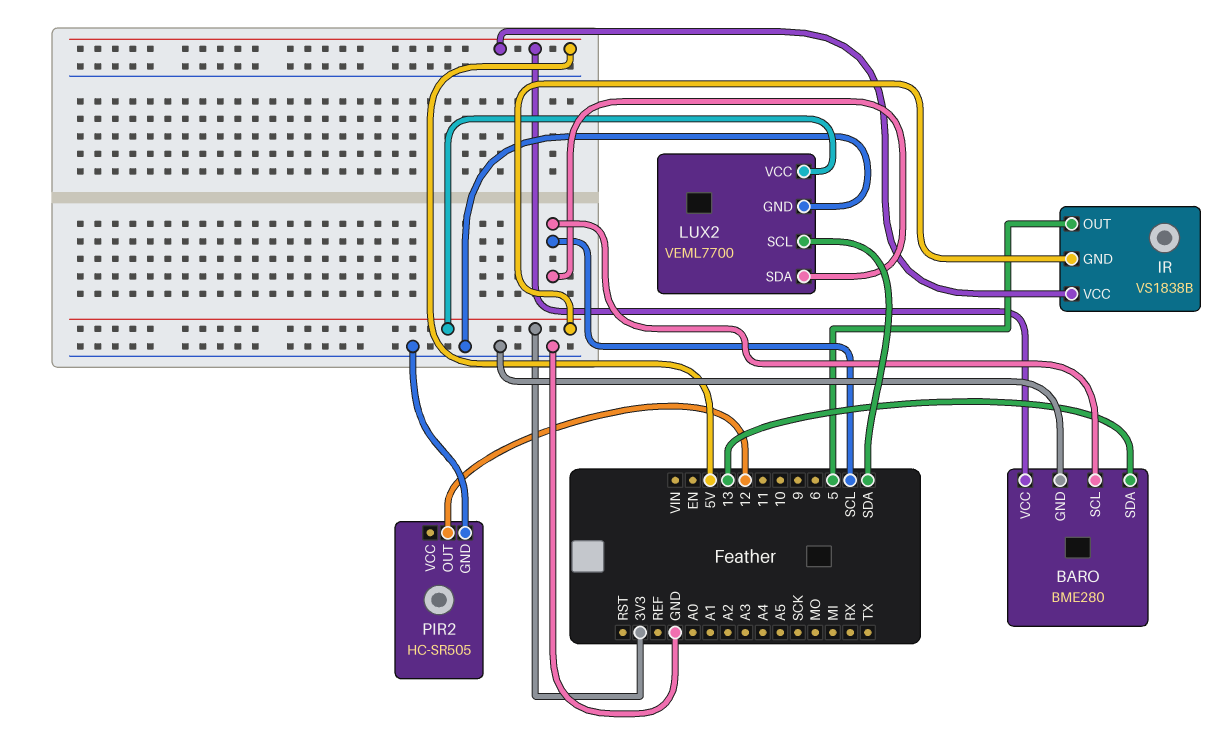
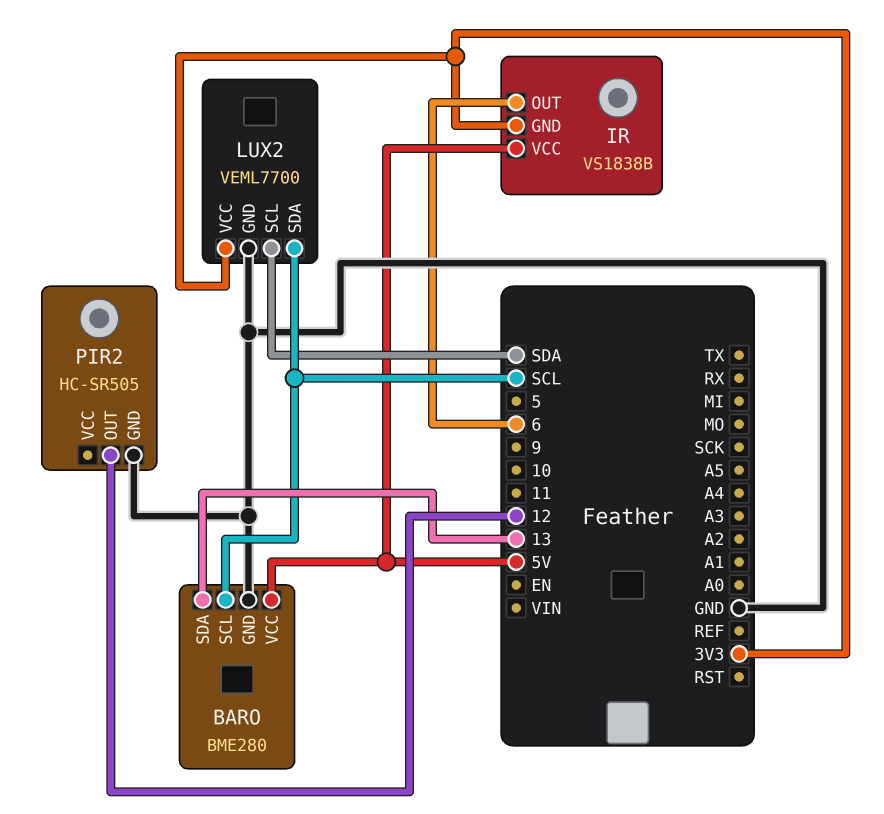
IR pin OUT: 5 -> 6

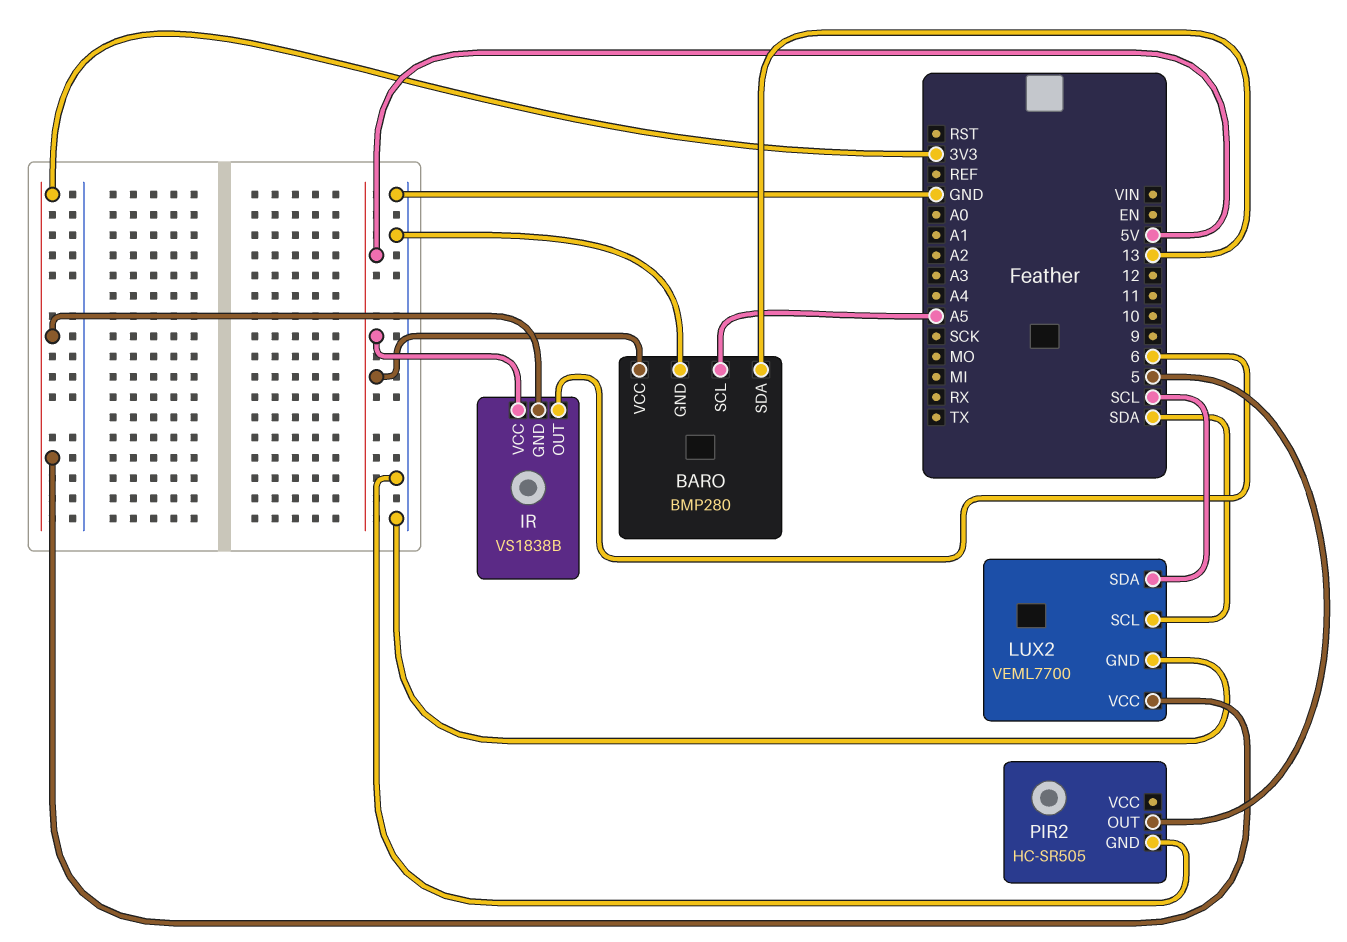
BARO: BME280 -> BMP280
BARO pin SCL: SCL -> A5
PIR2 pin OUT: 12 -> 5

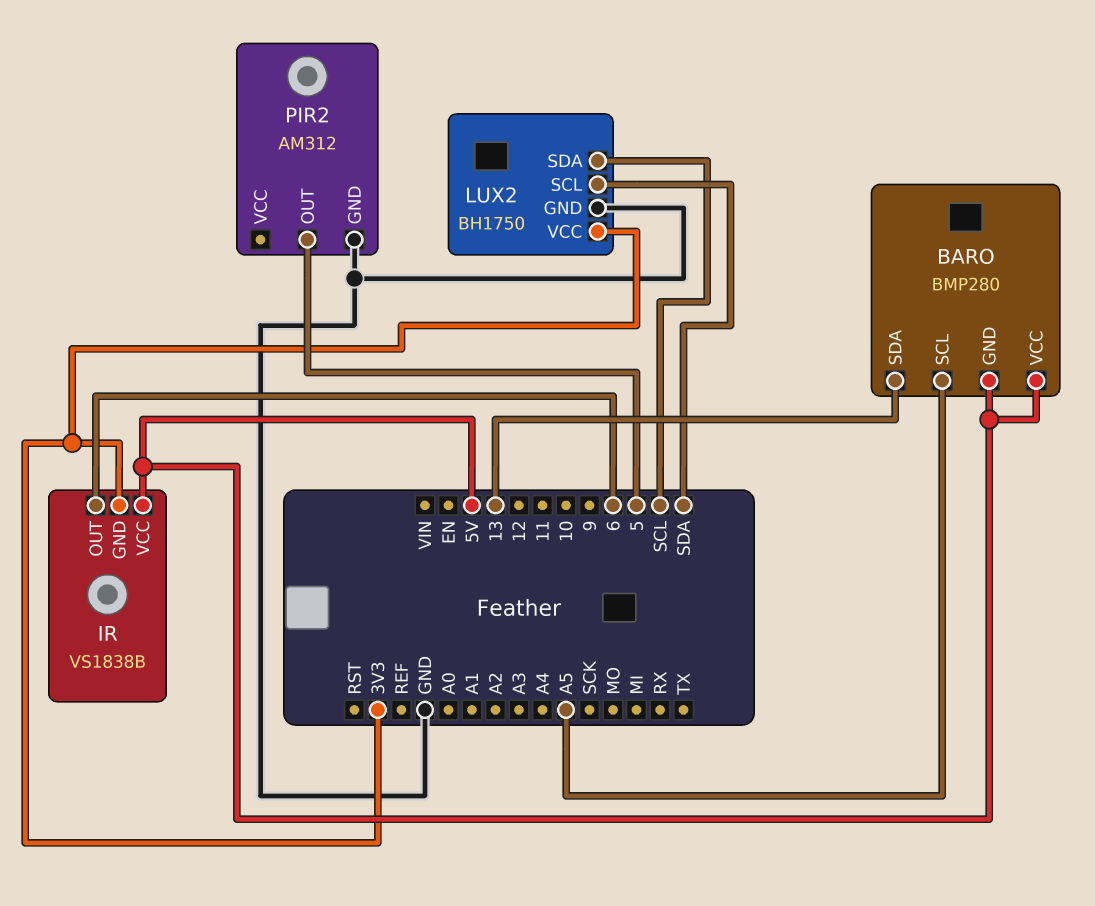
BARO pin GND: GND -> 5V
LUX2: VEML7700 -> BH1750
PIR2: HC-SR505 -> AM312

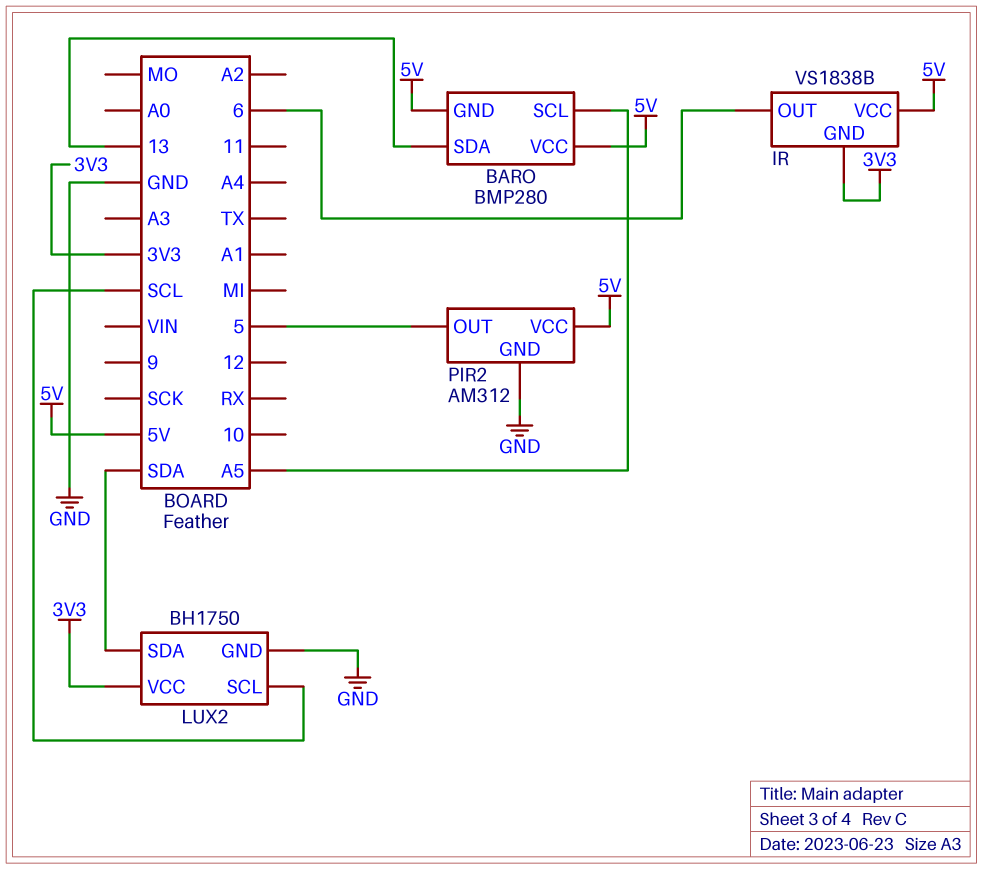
LUX2 pin SCL: SDA -> SCL
LUX2 pin SDA: SCL -> SDA
PIR2 pin VCC: none -> 5V

